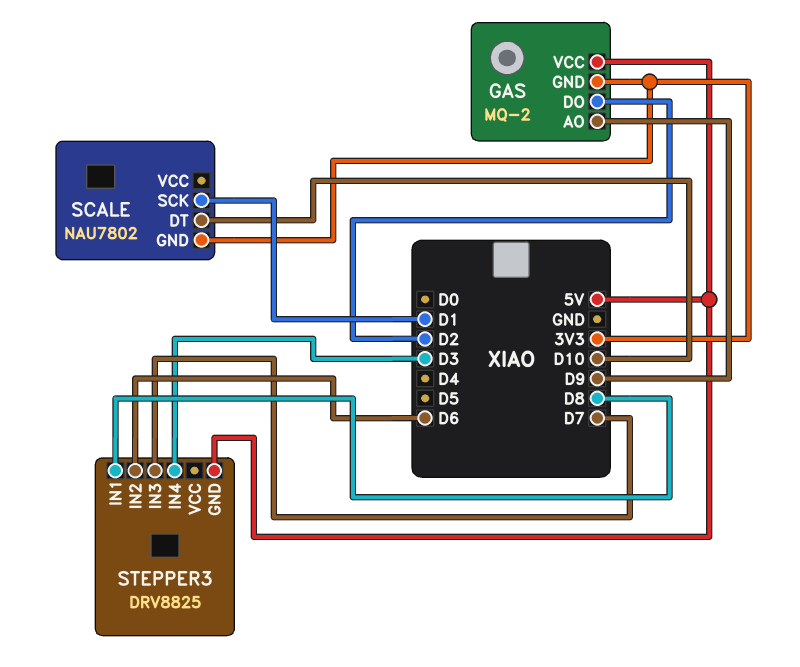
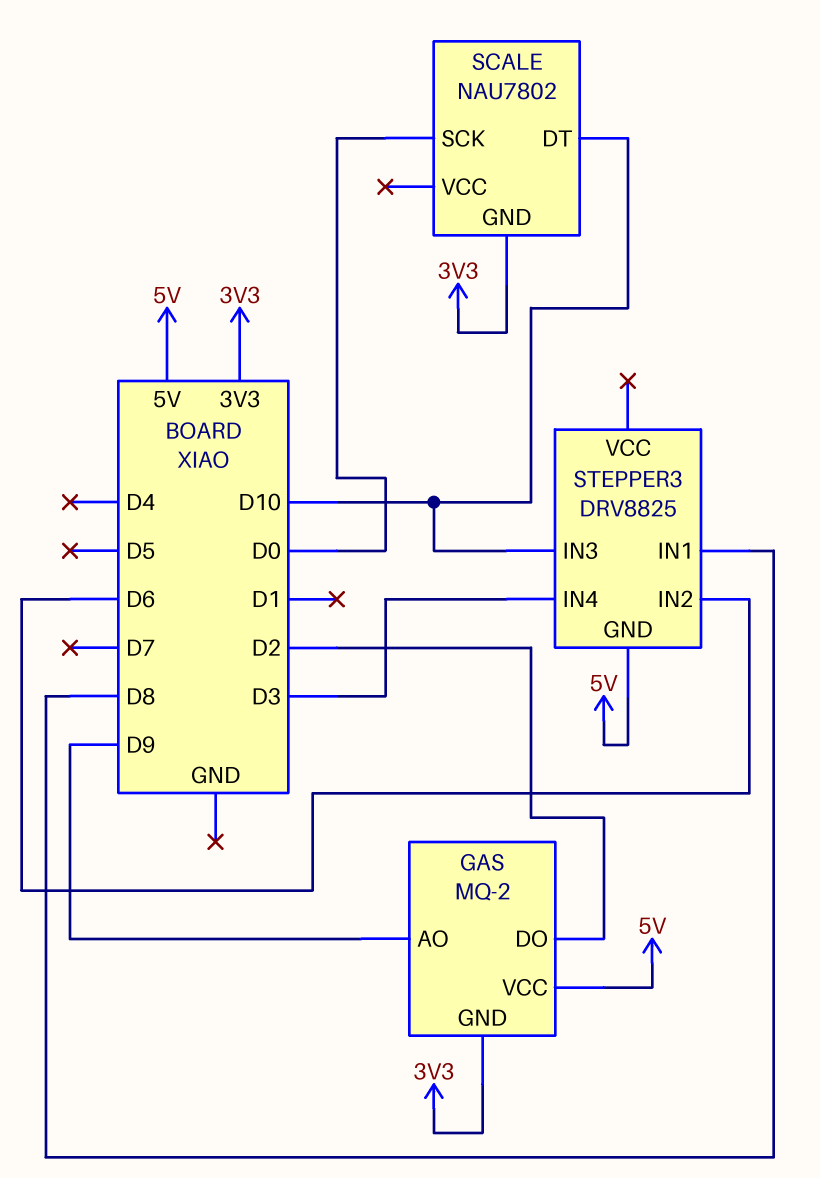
SCALE pin SCK: D1 -> D0
STEPPER3 pin IN3: D7 -> D10

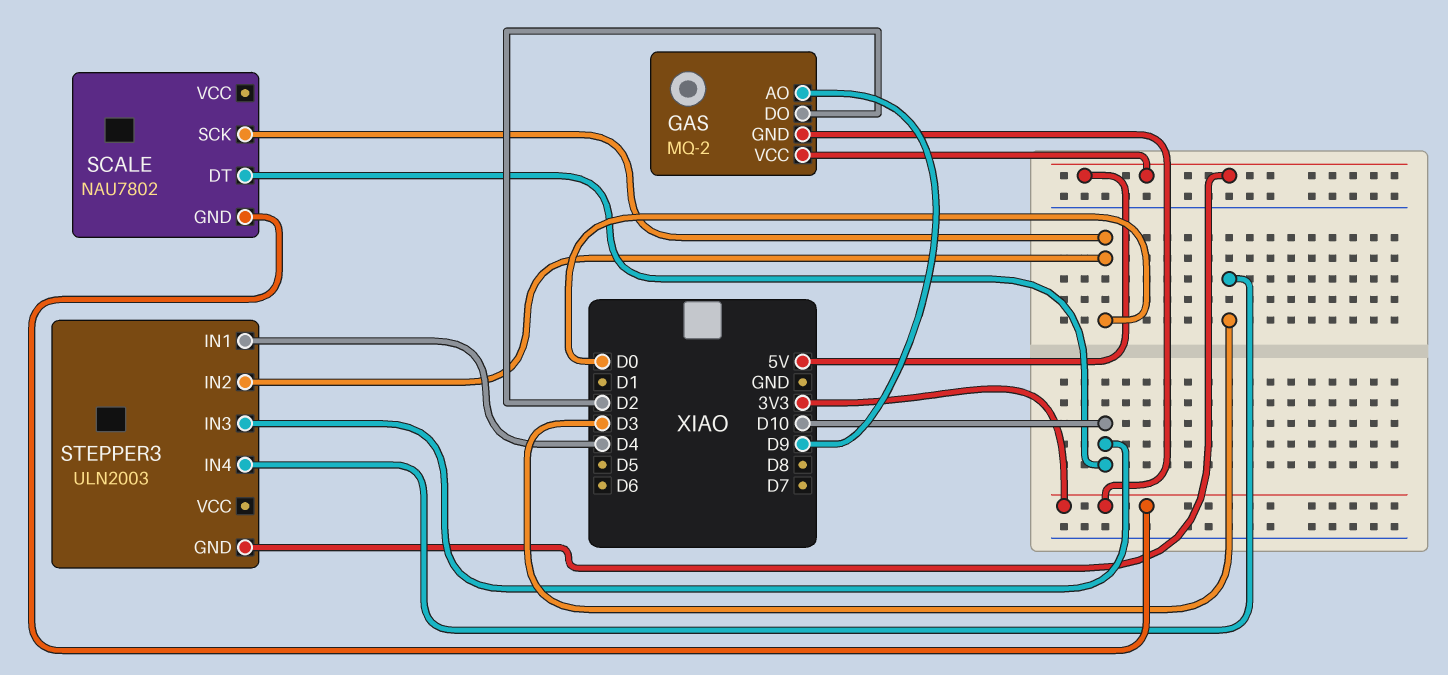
STEPPER3: DRV8825 -> ULN2003
STEPPER3 pin IN1: D8 -> D4
STEPPER3 pin IN2: D6 -> D0

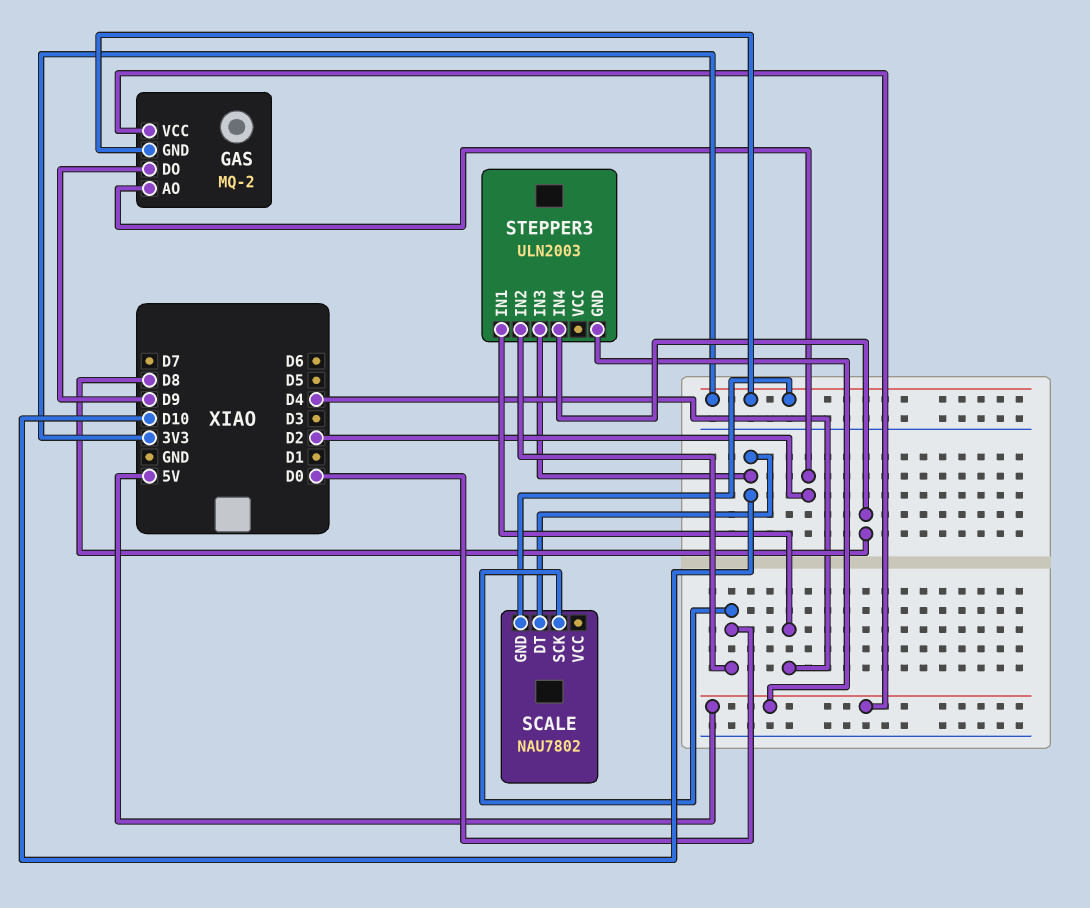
GAS pin AO: D9 -> D2
GAS pin DO: D2 -> D9
STEPPER3 pin IN4: D3 -> D8

